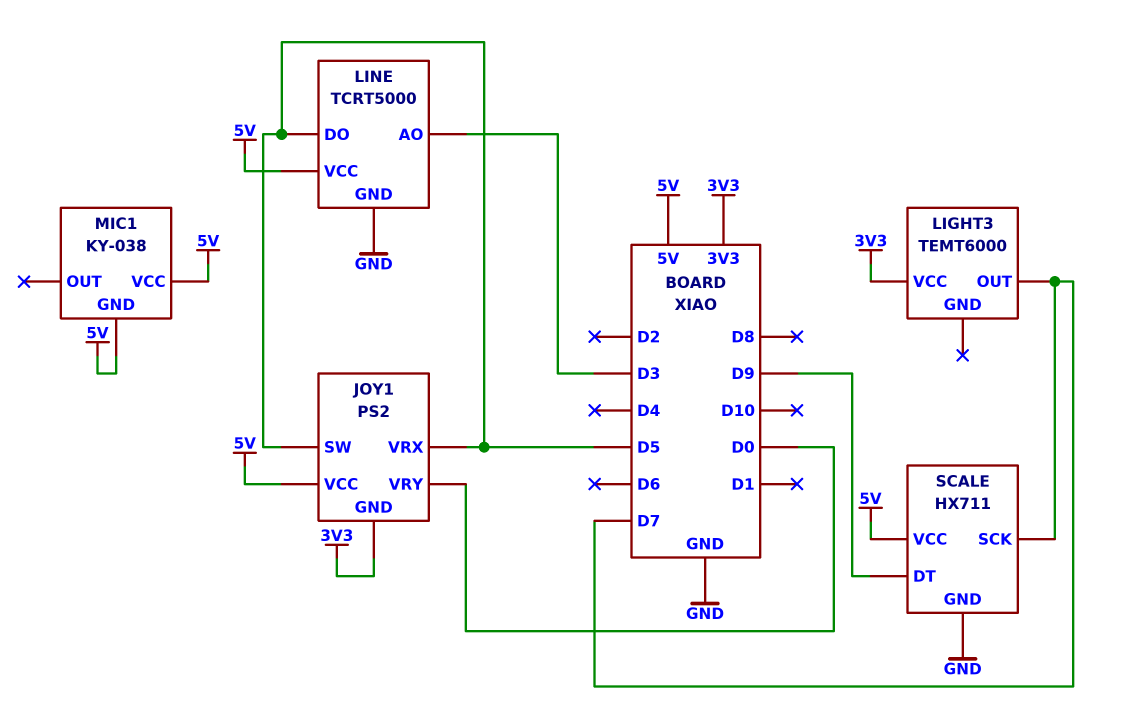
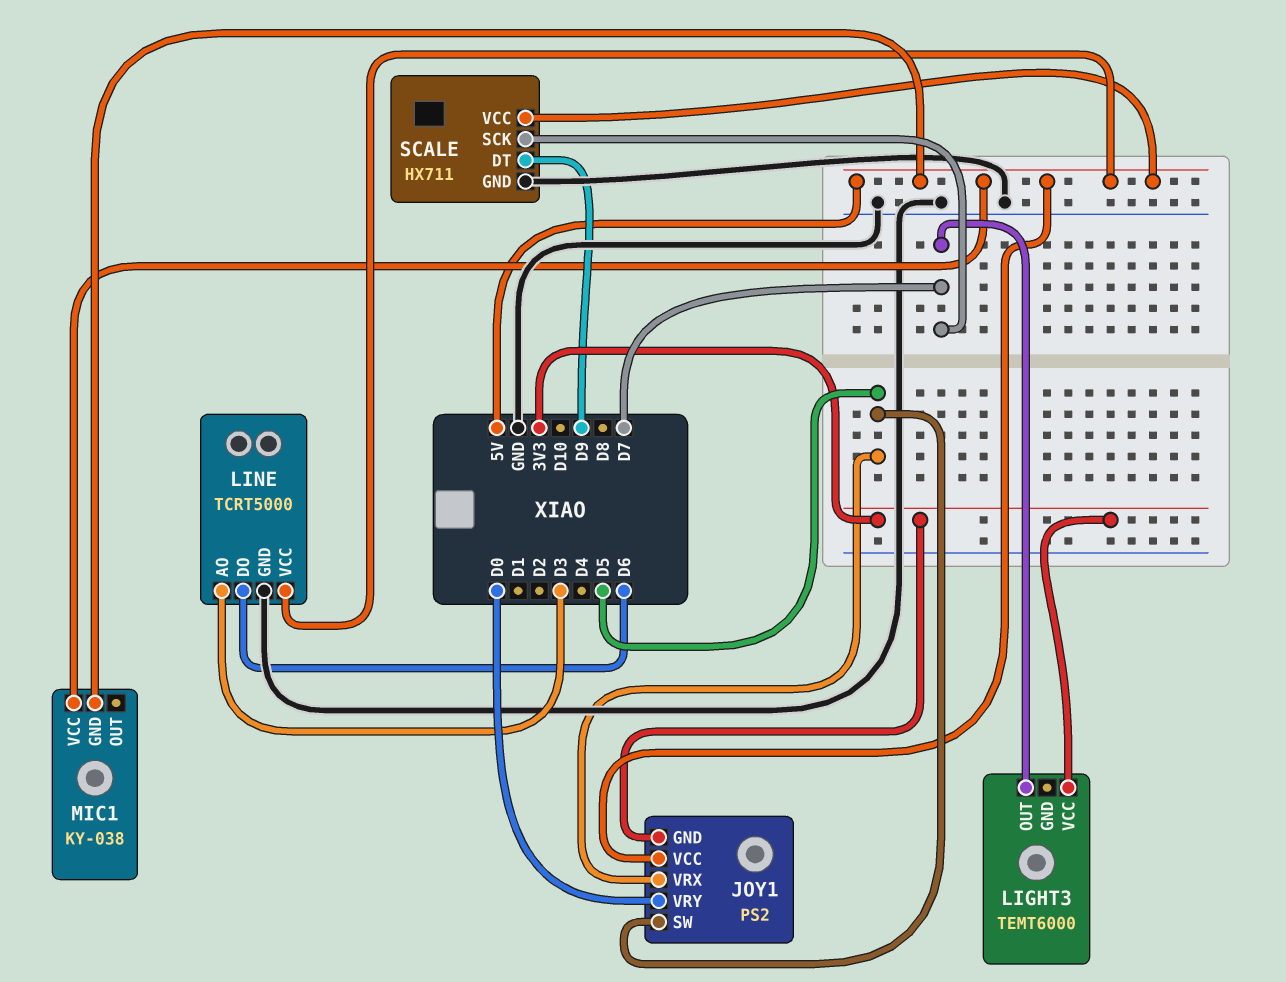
LINE pin DO: D5 -> D6

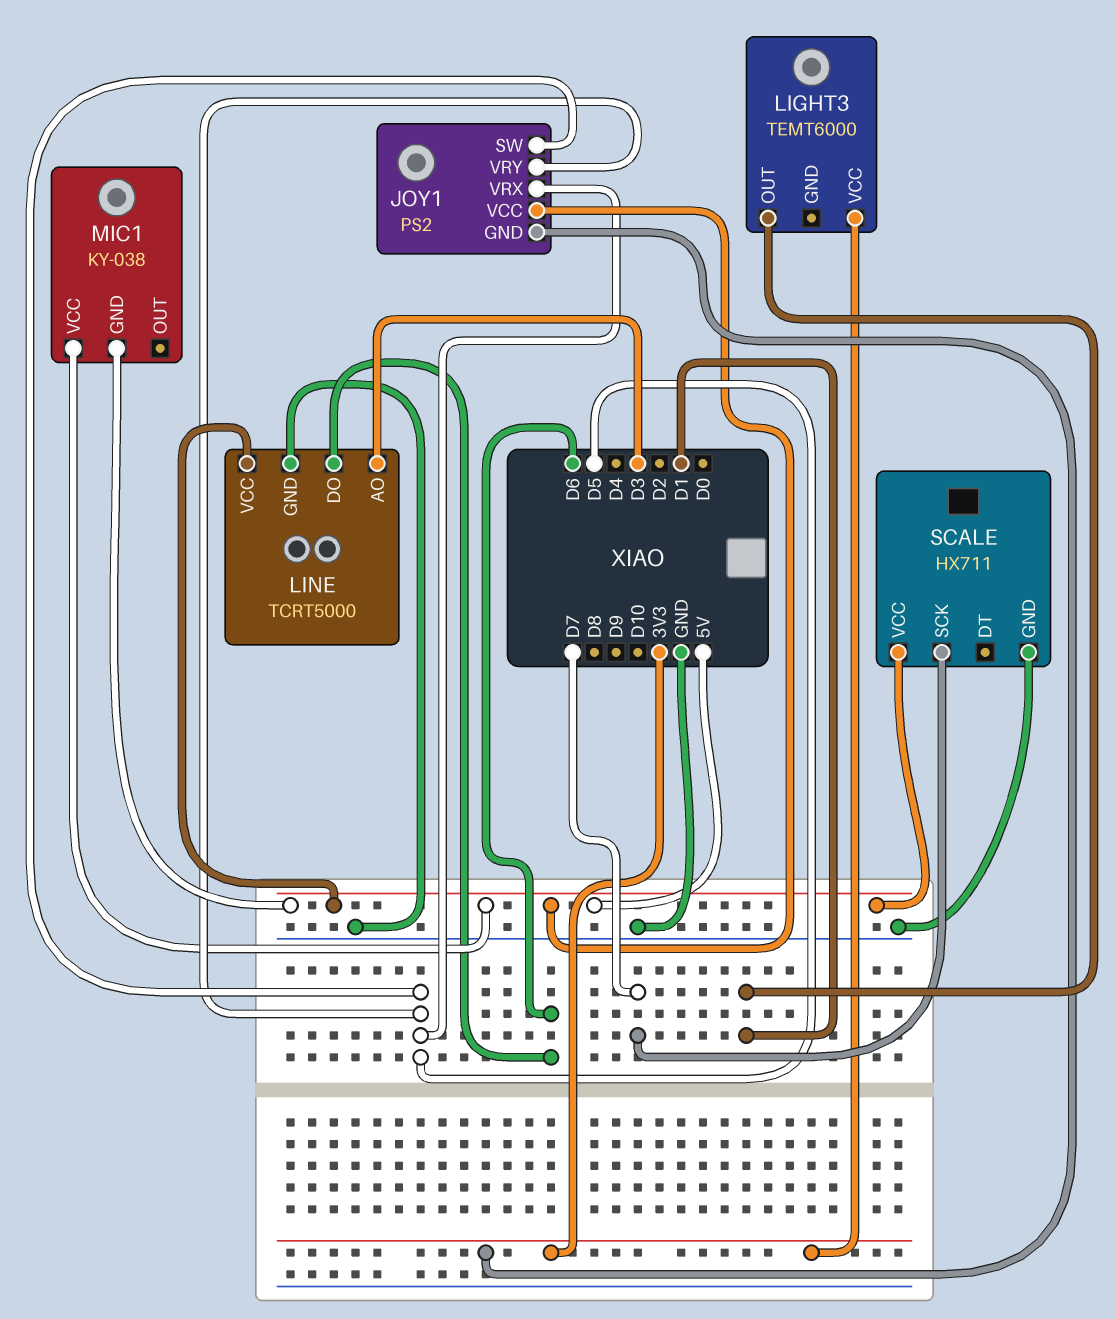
JOY1 pin VRY: D0 -> D5
LIGHT3 pin OUT: D7 -> D1
SCALE pin DT: D9 -> none

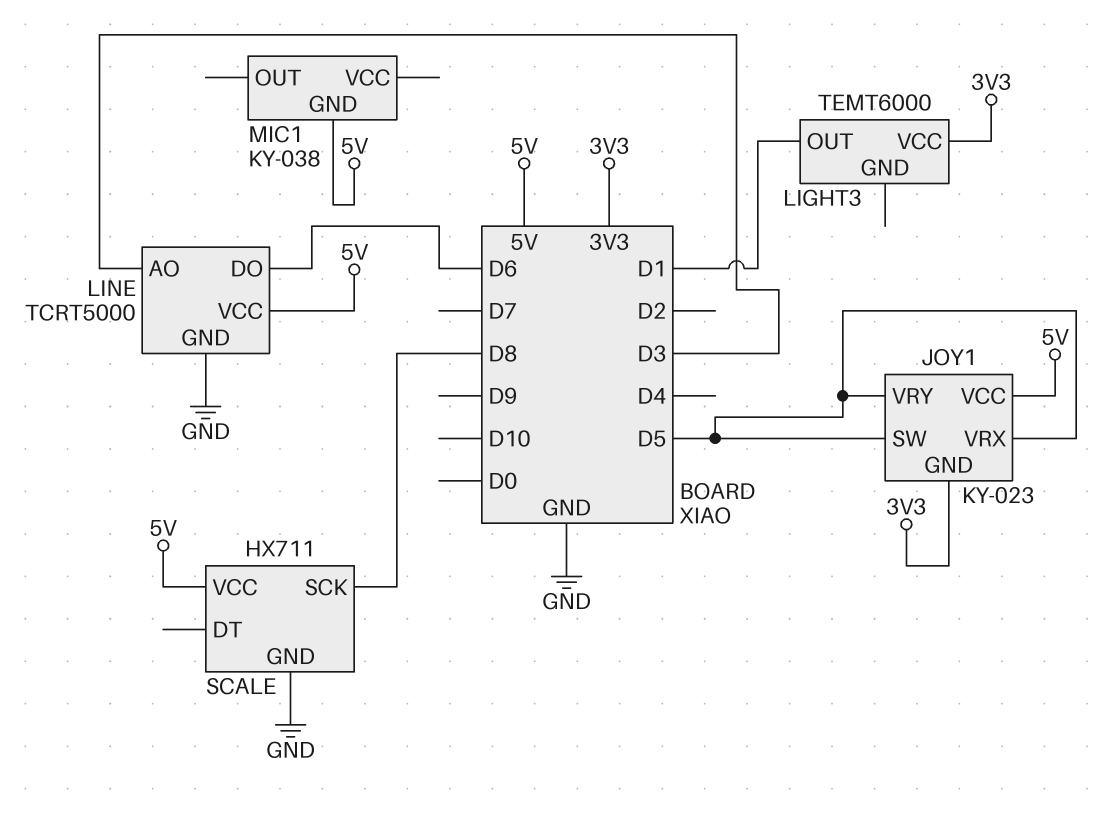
JOY1: PS2 -> KY-023
MIC1 pin VCC: 5V -> none
SCALE pin SCK: D7 -> D8

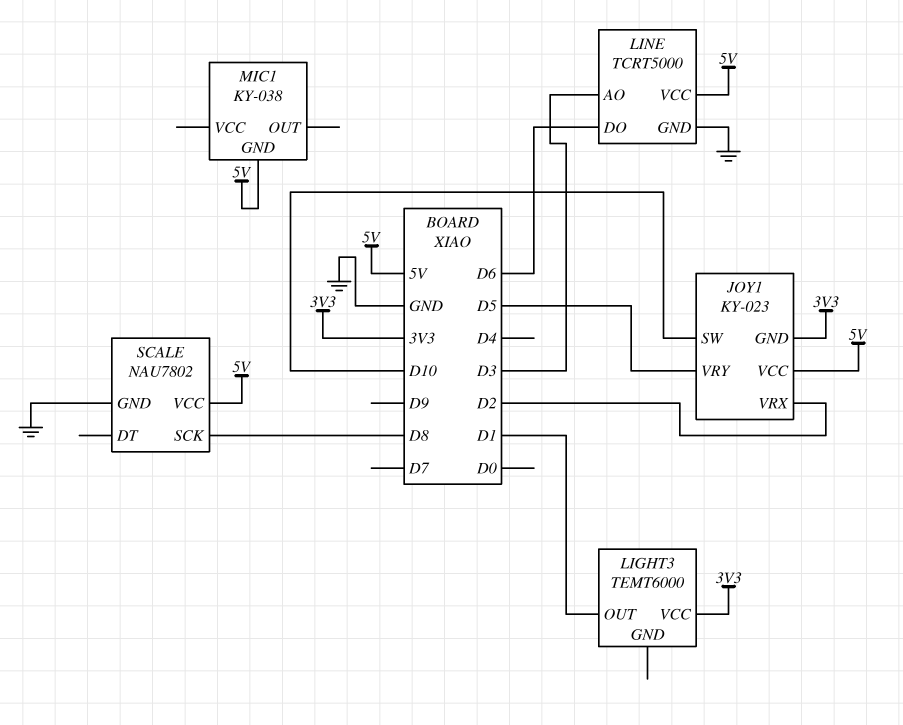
JOY1 pin SW: D5 -> D10
JOY1 pin VRX: D5 -> D2
SCALE: HX711 -> NAU7802

